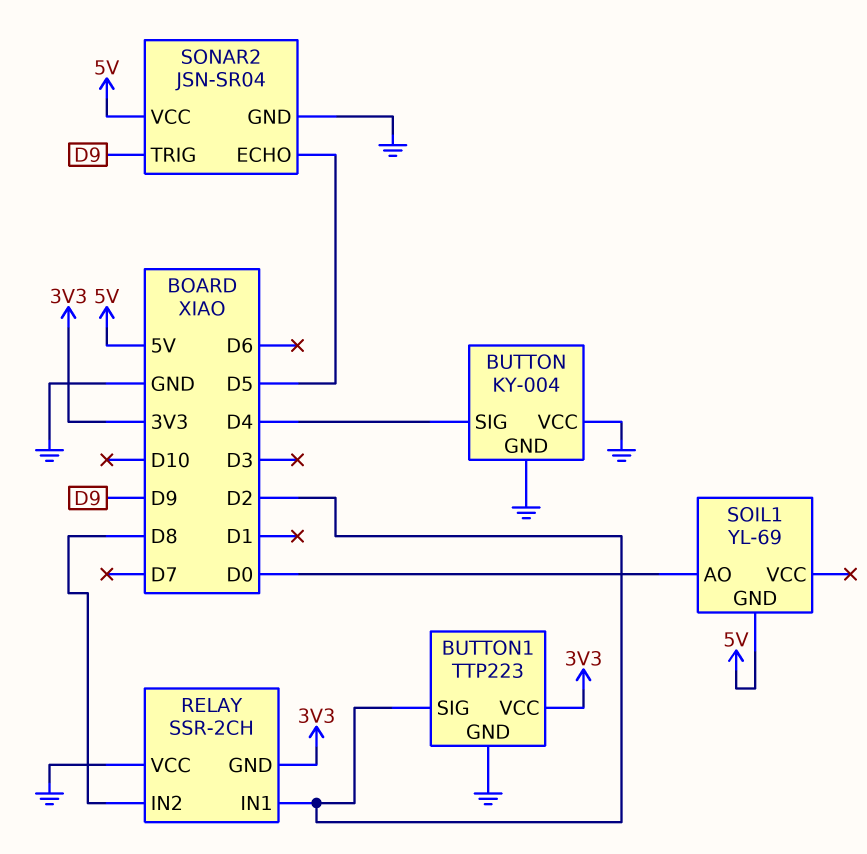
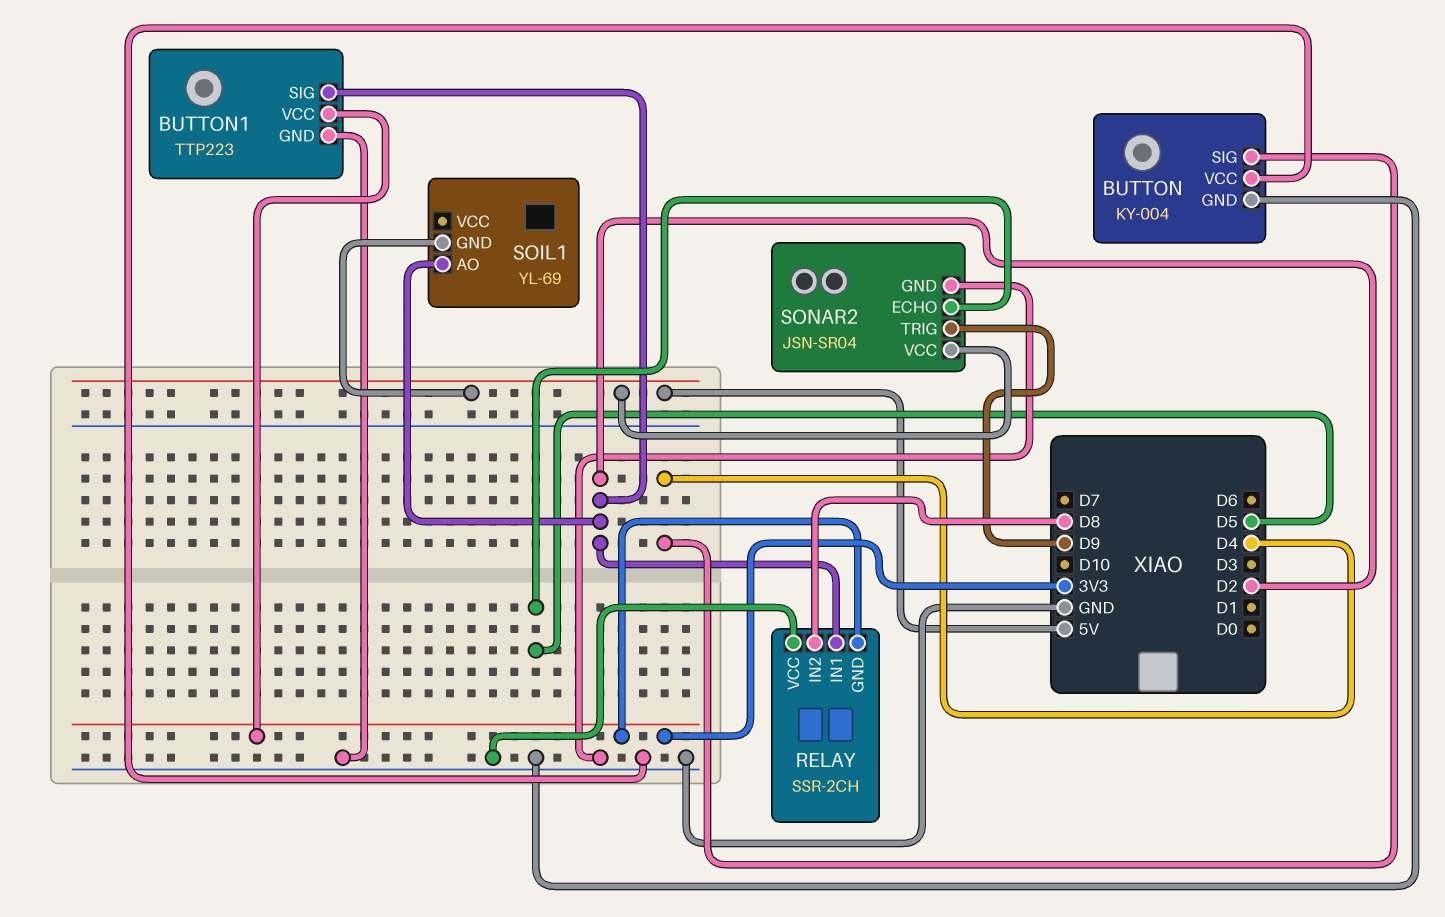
SOIL1 pin AO: D0 -> D2

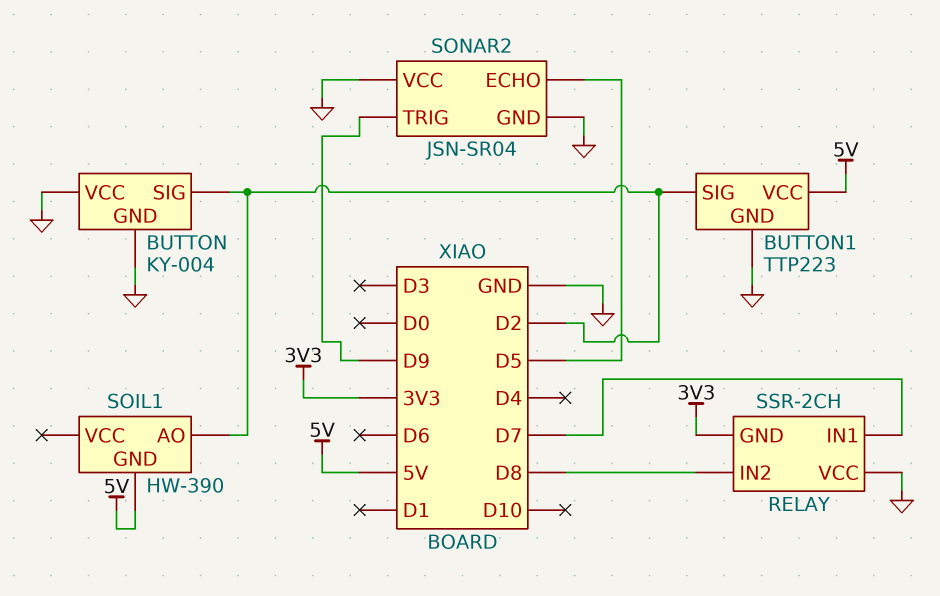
BUTTON pin SIG: D4 -> D2
BUTTON1 pin VCC: 3V3 -> 5V
RELAY pin IN1: D2 -> D7
SOIL1: YL-69 -> HW-390
SONAR2 pin VCC: 5V -> GND

